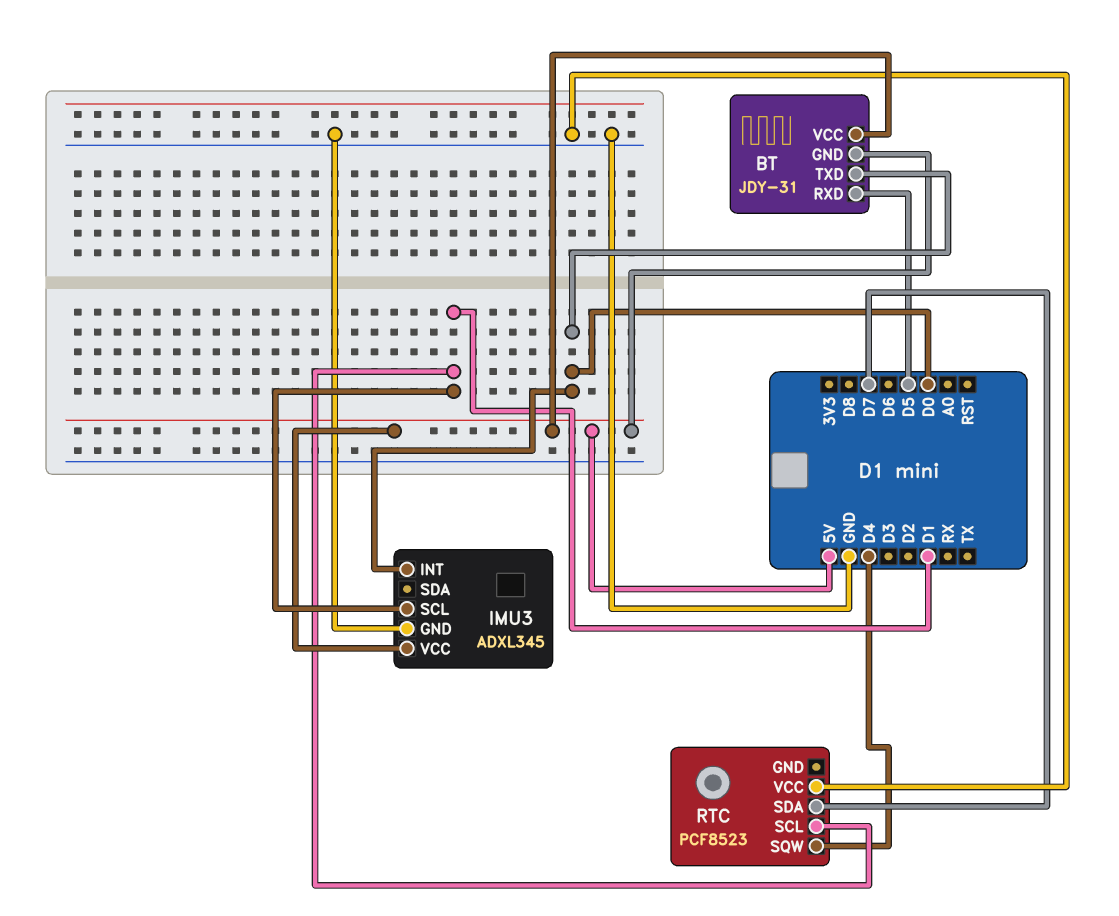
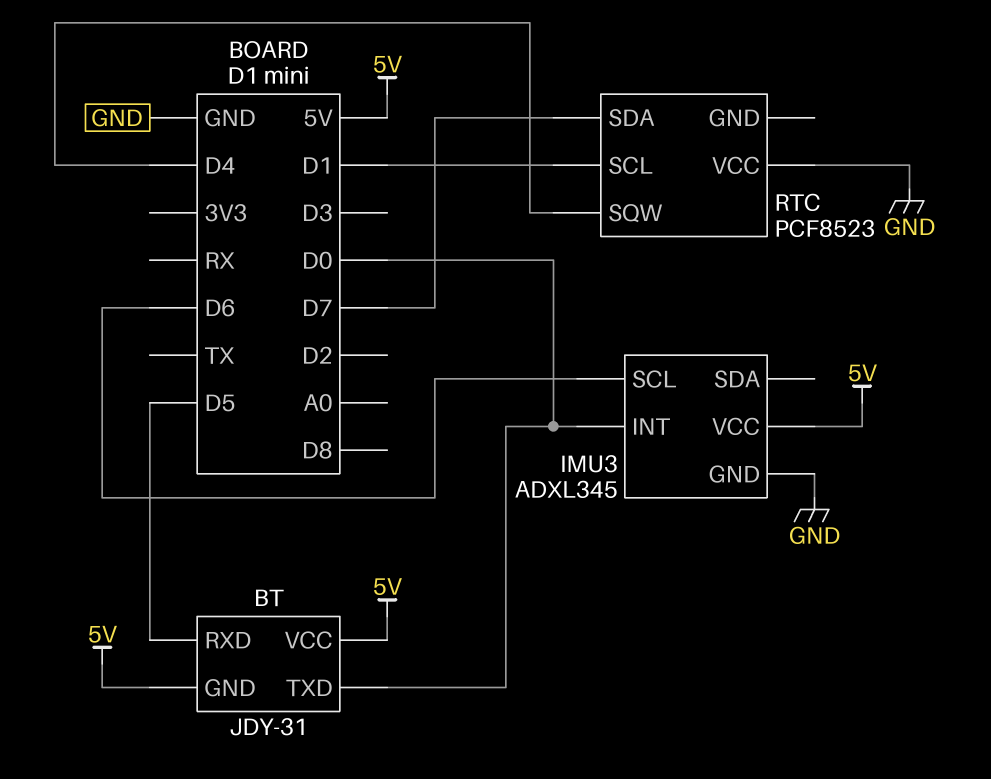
IMU3 pin SCL: D1 -> D6

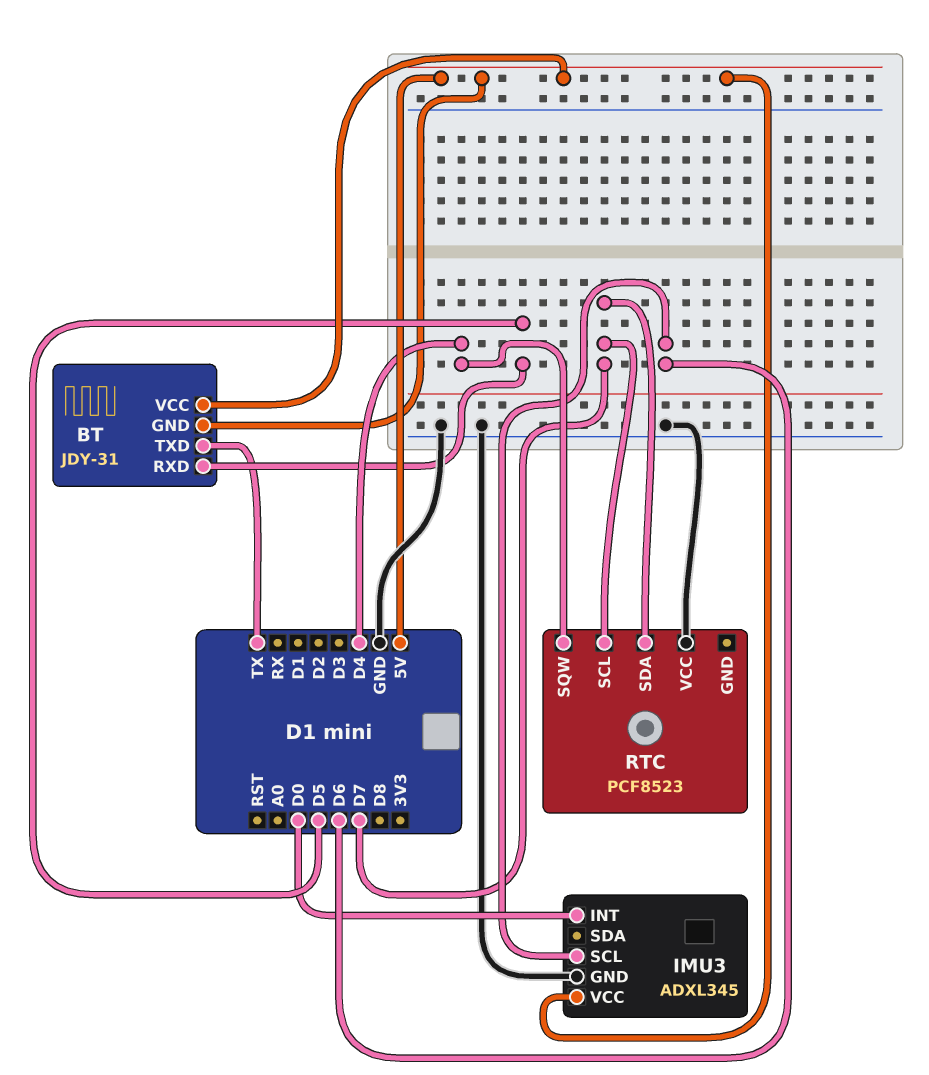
BT pin TXD: D0 -> TX
RTC pin SCL: D1 -> D7

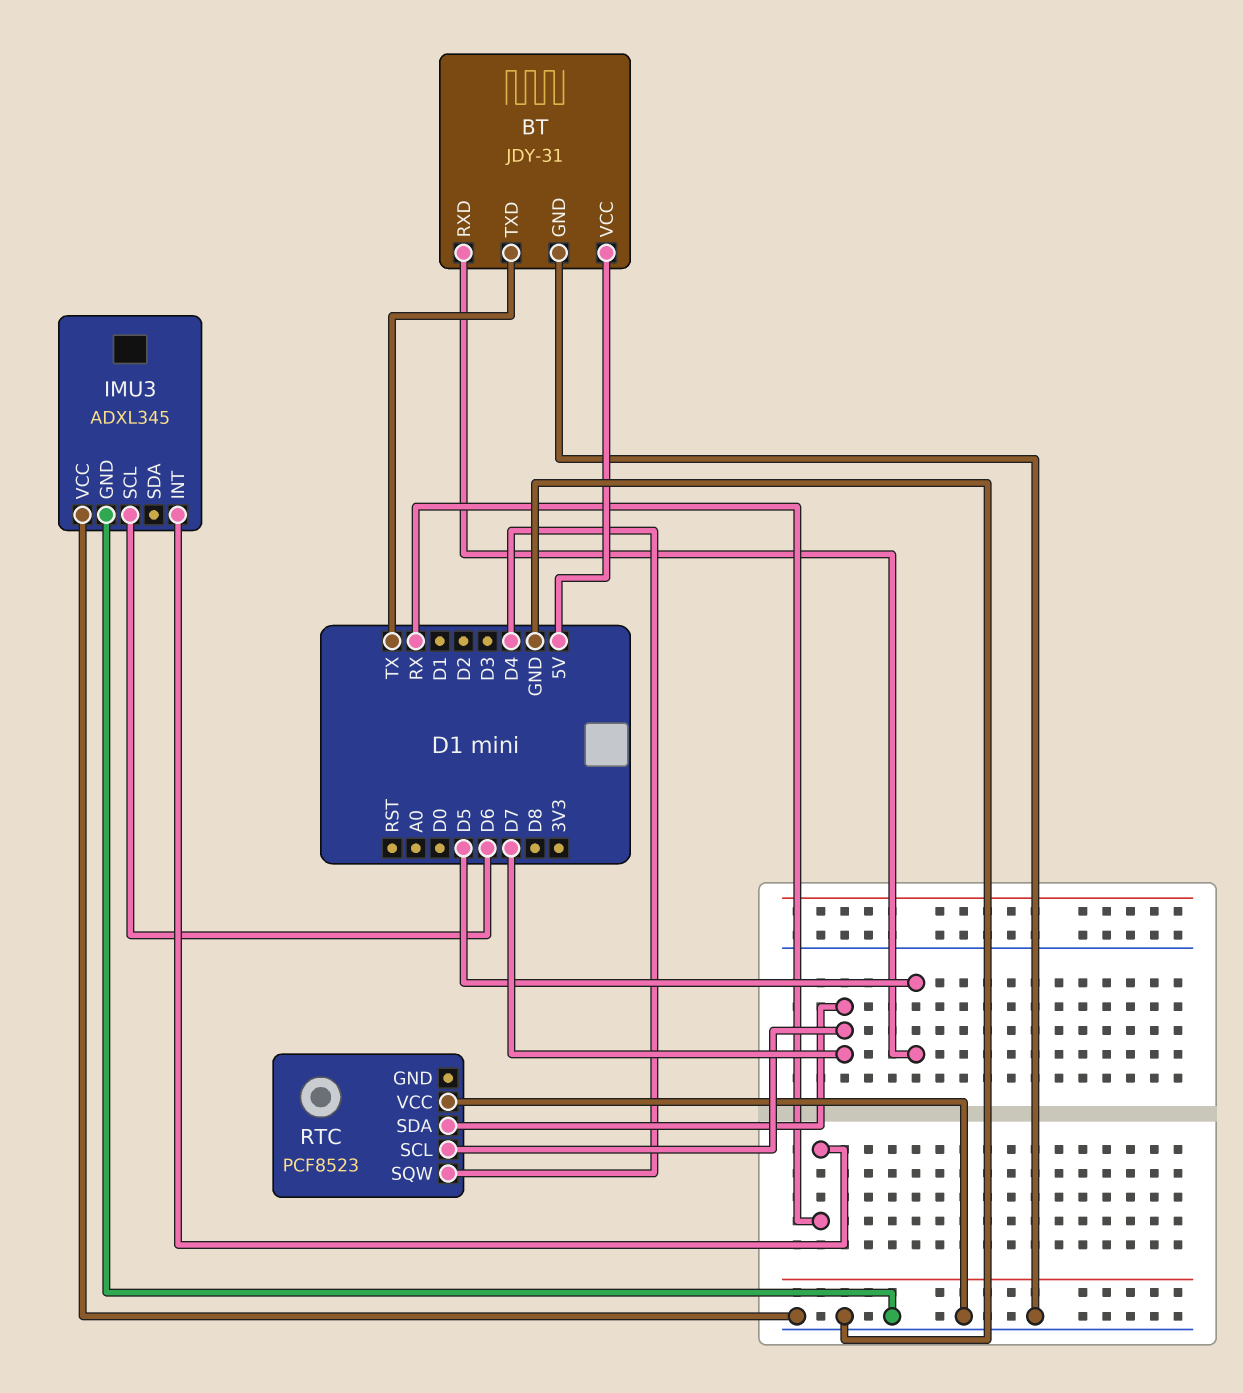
BT pin GND: 5V -> GND
IMU3 pin INT: D0 -> RX
IMU3 pin VCC: 5V -> GND

